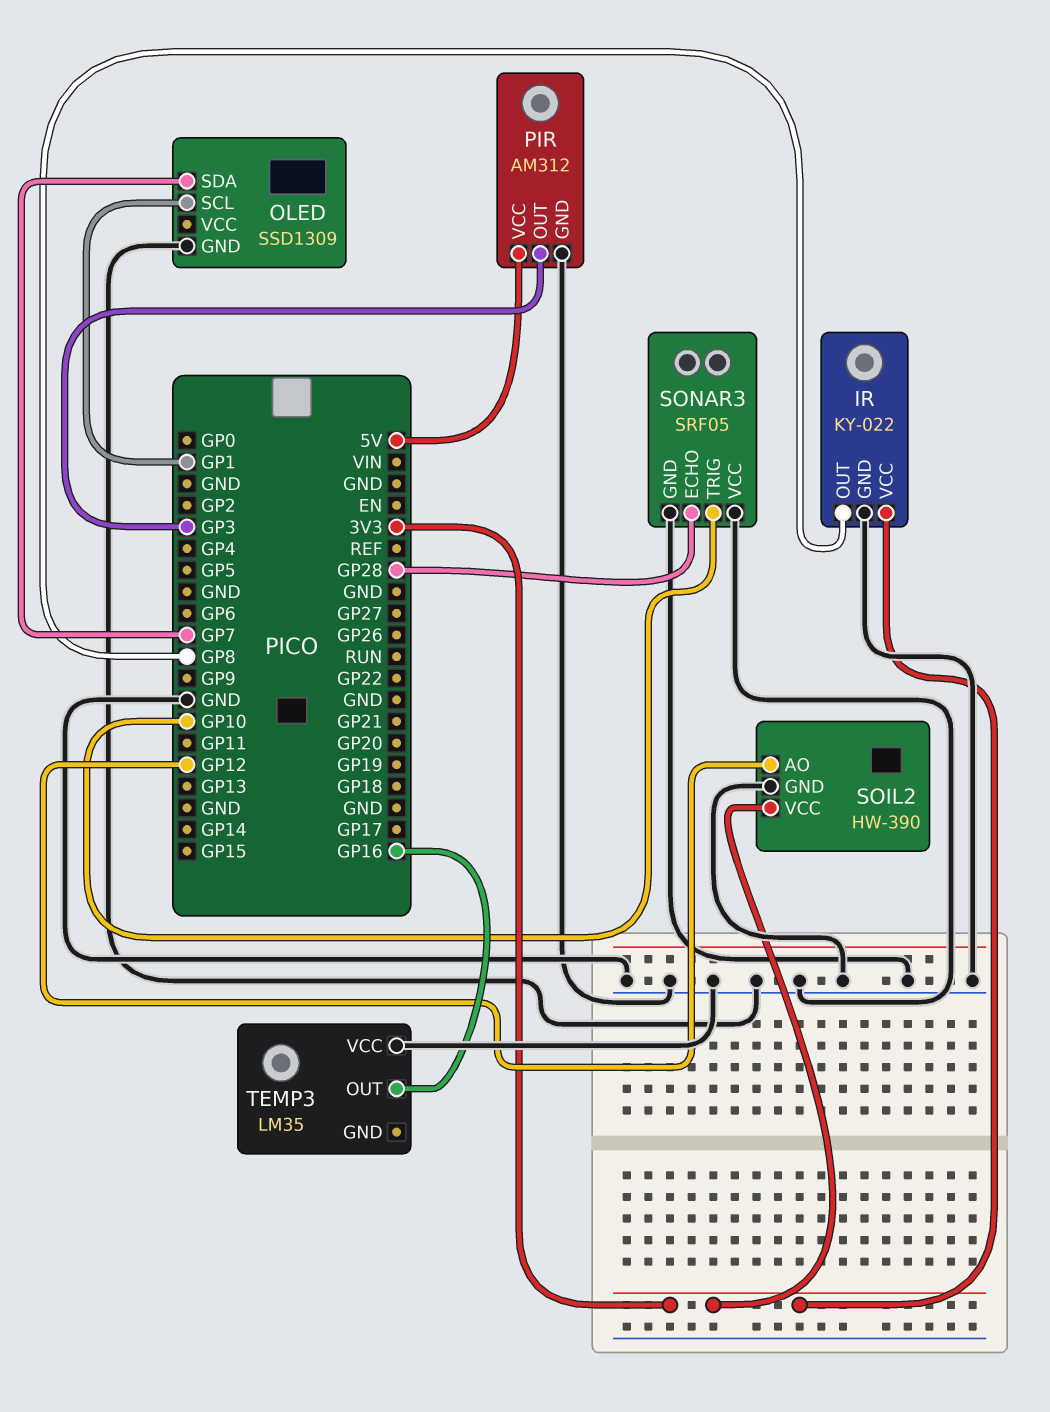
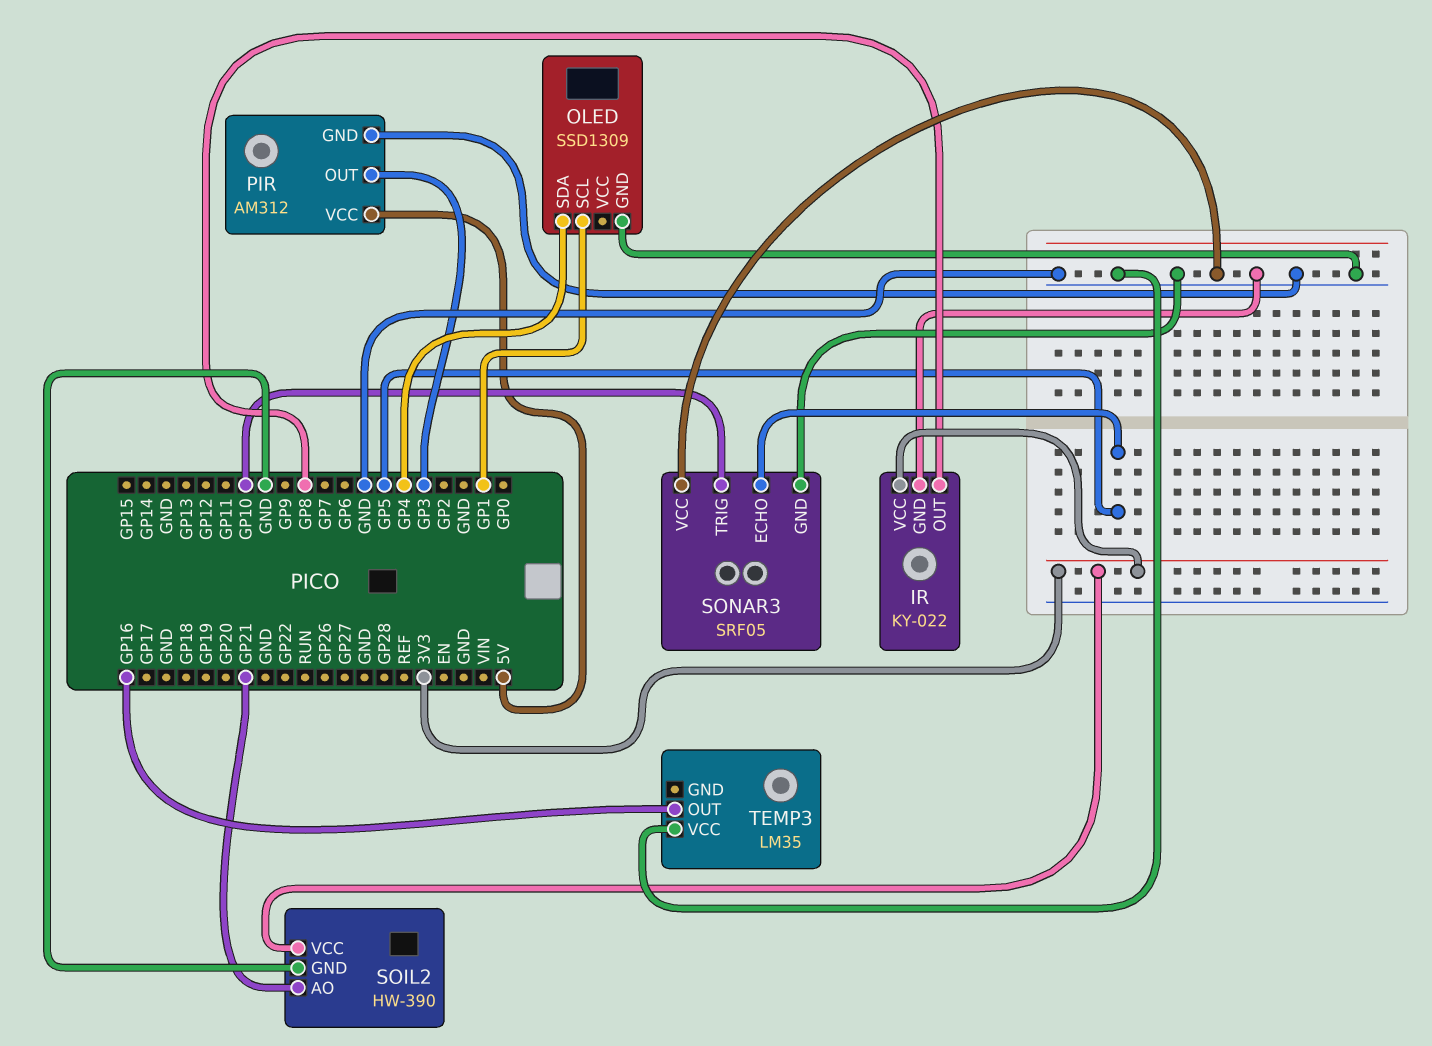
OLED pin SDA: GP7 -> GP4
SOIL2 pin AO: GP12 -> GP21
SONAR3 pin ECHO: GP28 -> GP5

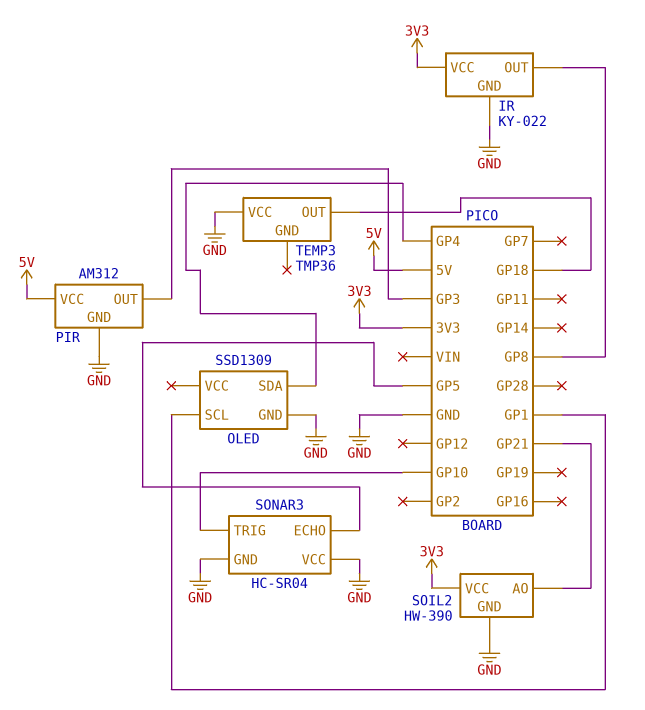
SONAR3: SRF05 -> HC-SR04
TEMP3: LM35 -> TMP36
TEMP3 pin OUT: GP16 -> GP18

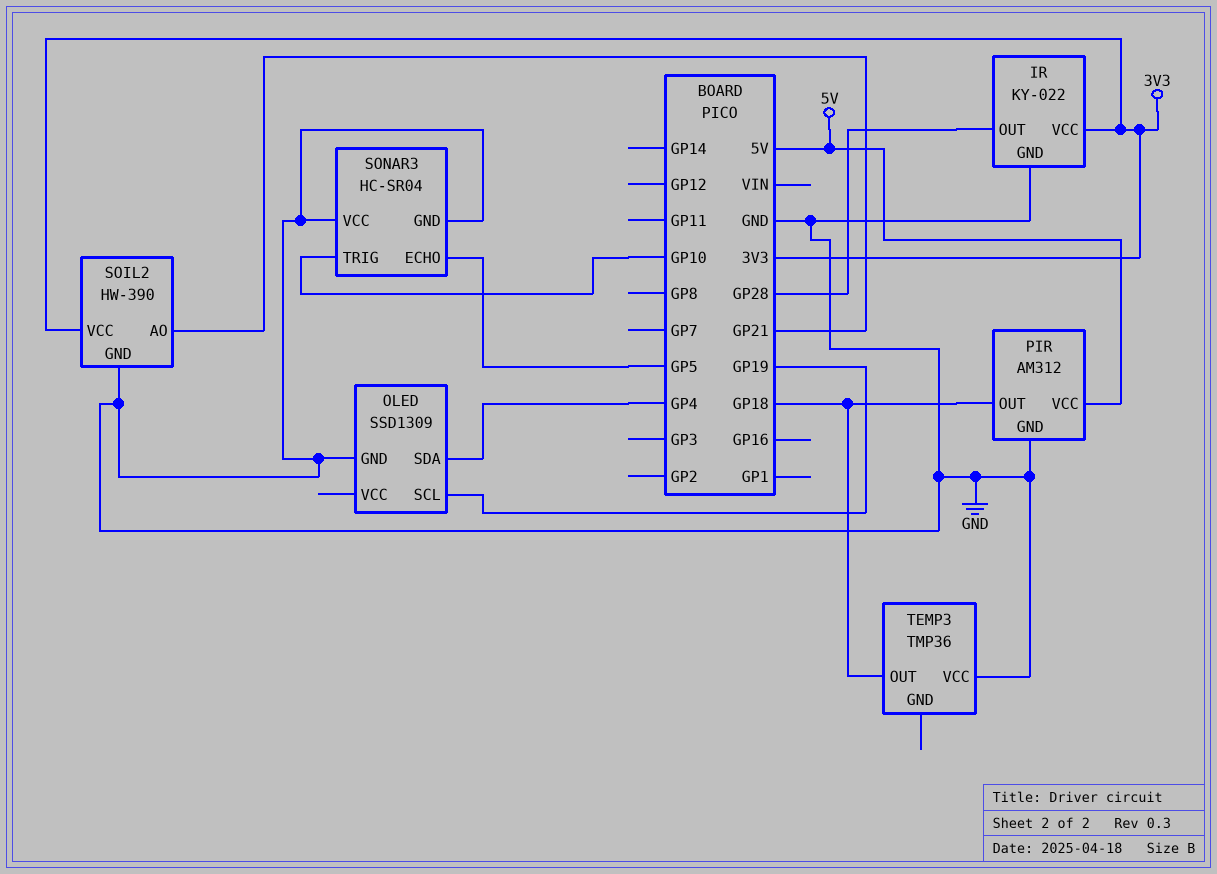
IR pin OUT: GP8 -> GP28
OLED pin SCL: GP1 -> GP19
PIR pin OUT: GP3 -> GP18

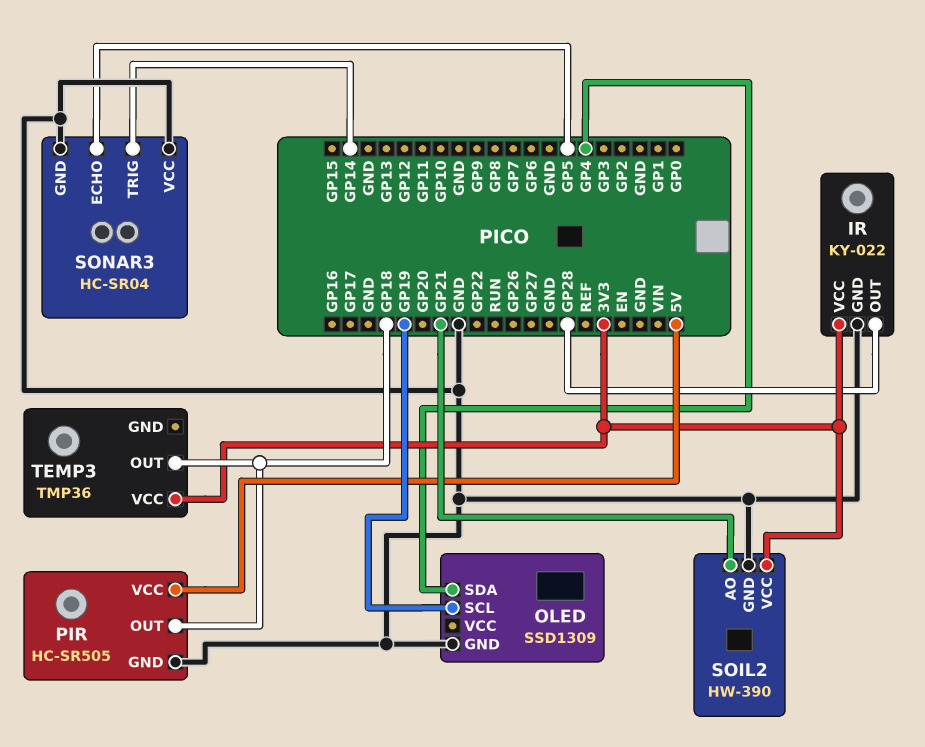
PIR: AM312 -> HC-SR505
SONAR3 pin TRIG: GP10 -> GP14
TEMP3 pin VCC: GND -> 3V3

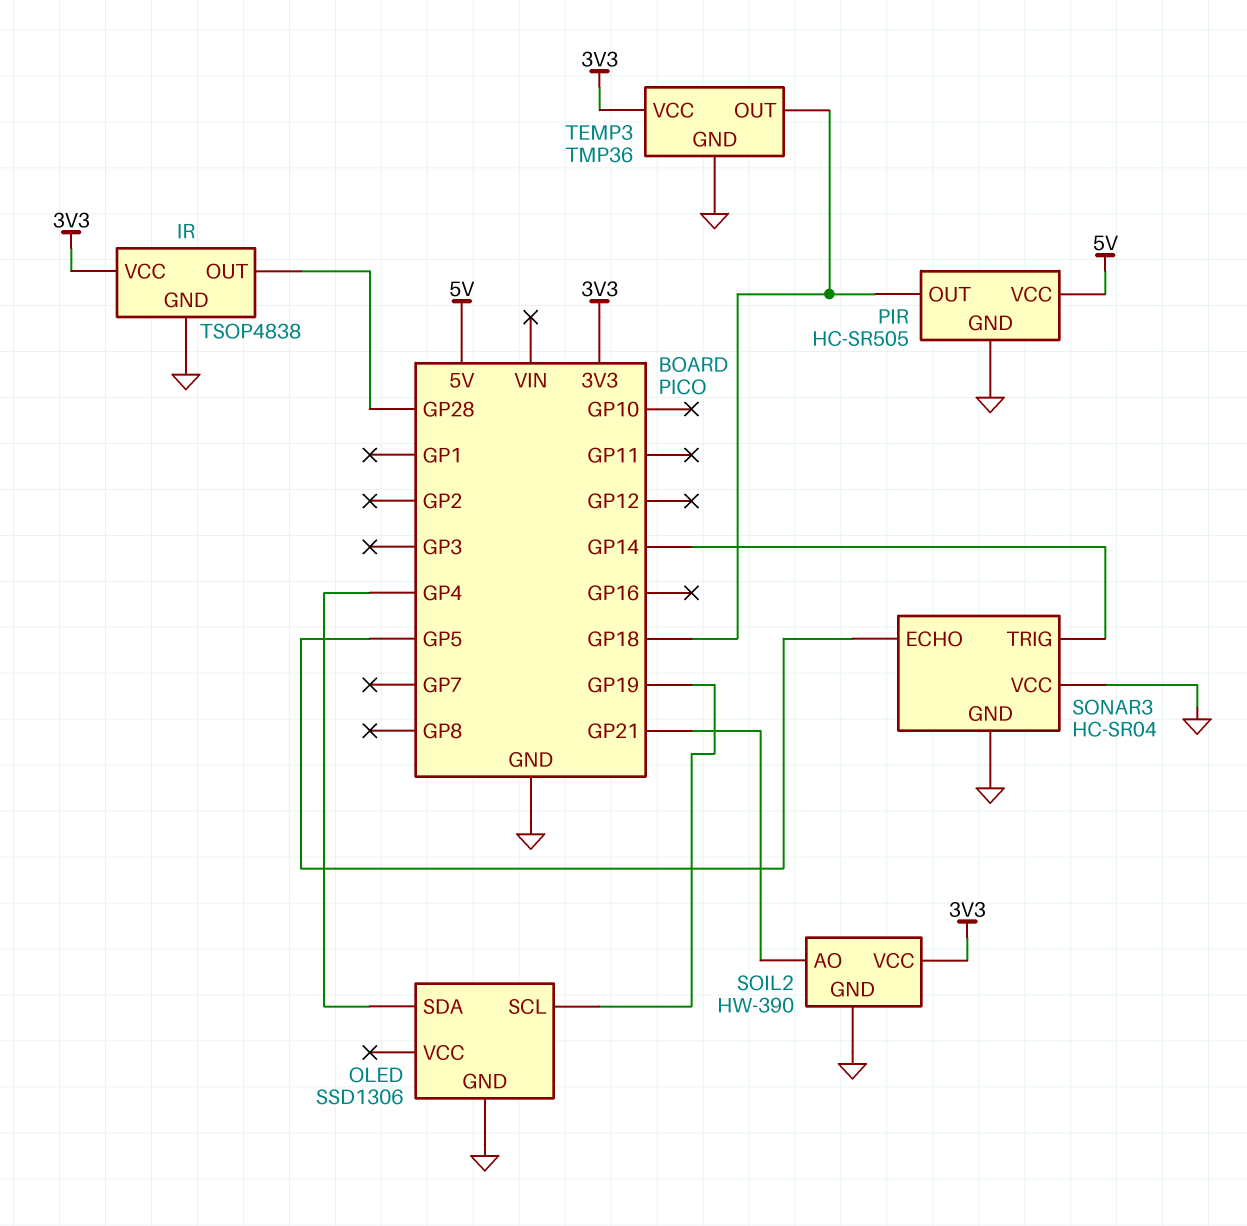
IR: KY-022 -> TSOP4838
OLED: SSD1309 -> SSD1306
TEMP3 pin GND: none -> GND

